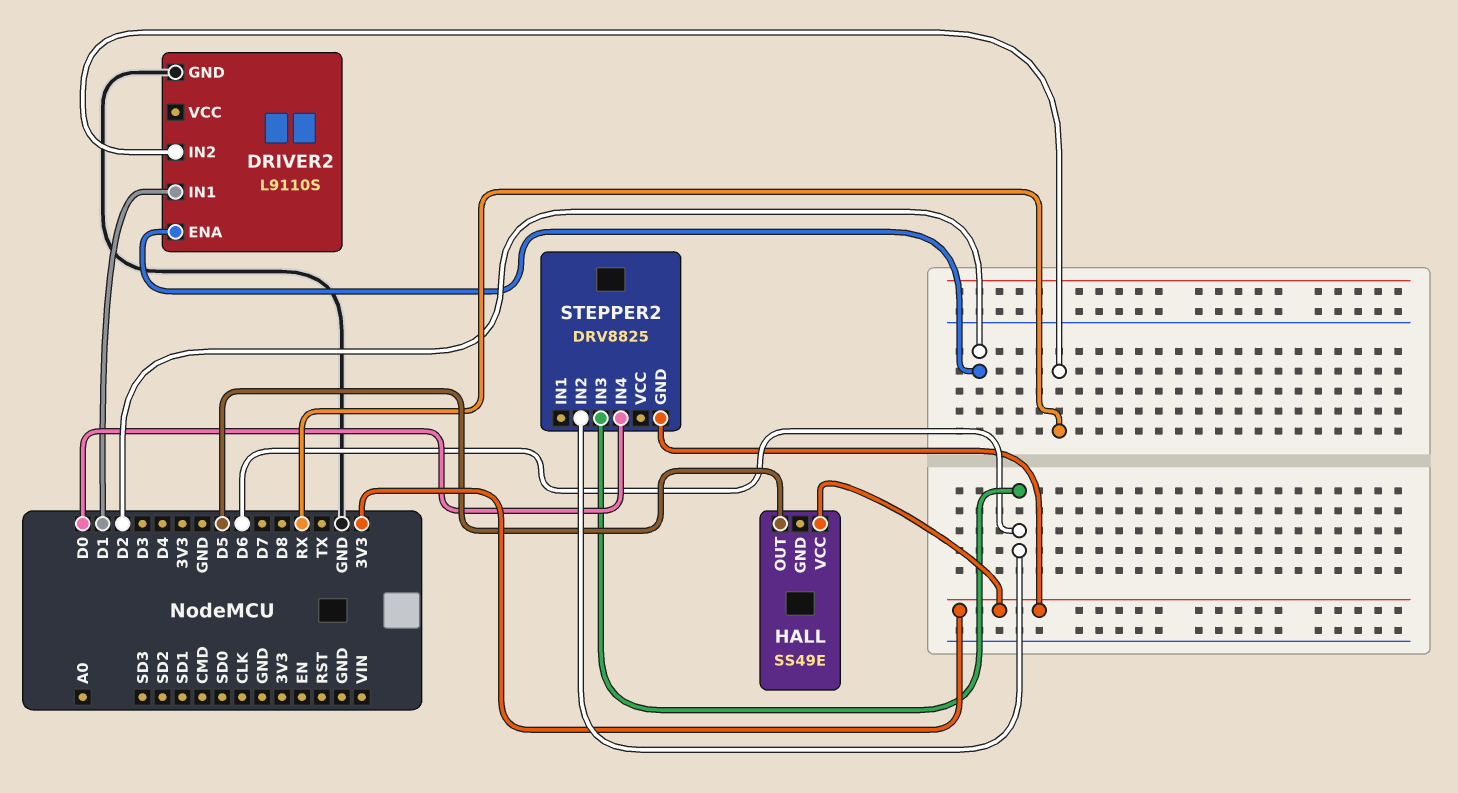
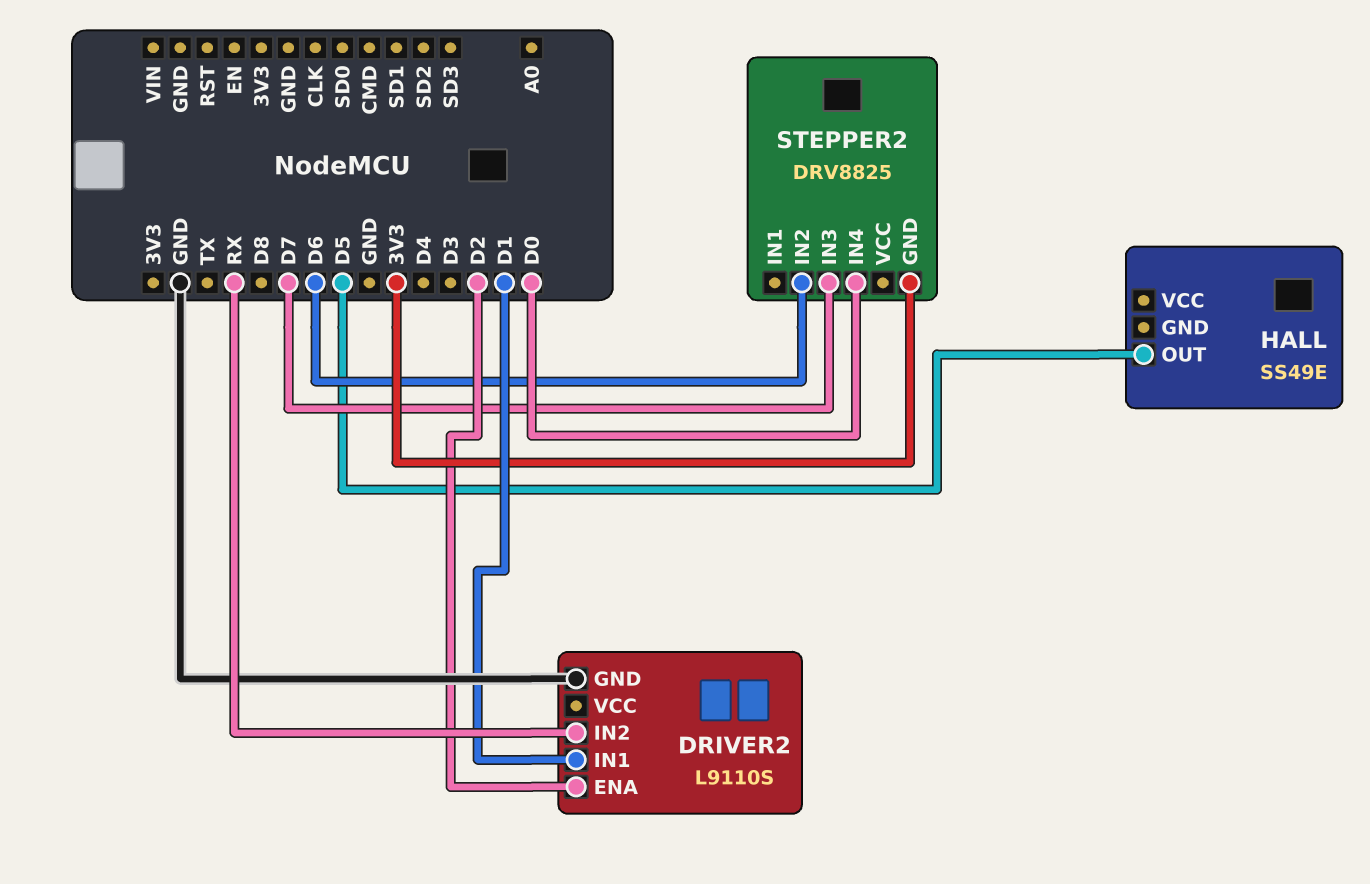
HALL pin VCC: 3V3 -> none
STEPPER2 pin IN3: D6 -> D7

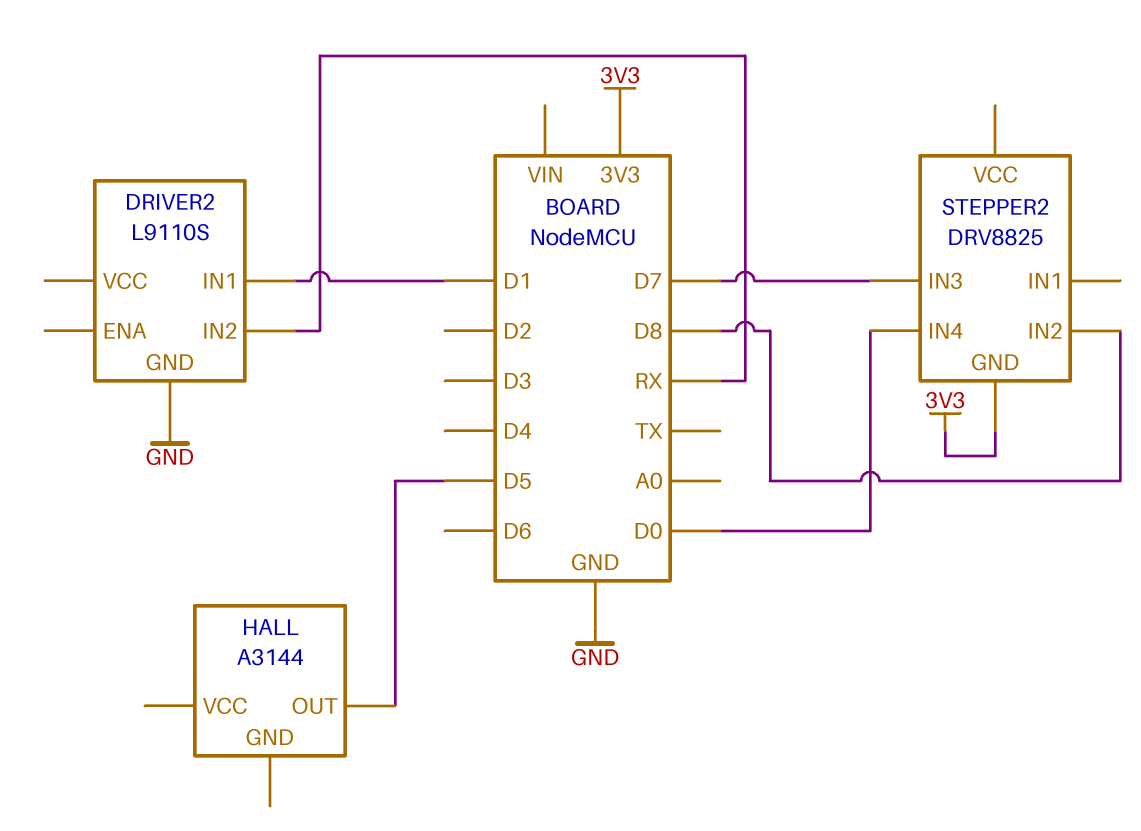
DRIVER2 pin ENA: D2 -> none
HALL: SS49E -> A3144
STEPPER2 pin IN2: D6 -> D8

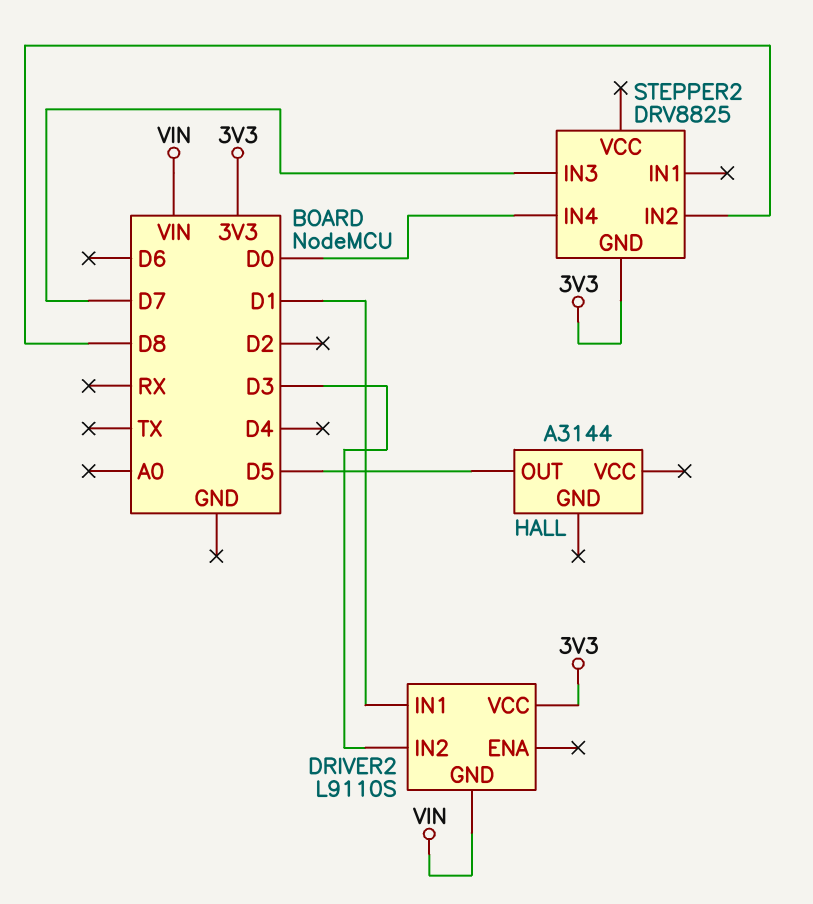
DRIVER2 pin GND: GND -> VIN
DRIVER2 pin IN2: RX -> D3
DRIVER2 pin VCC: none -> 3V3

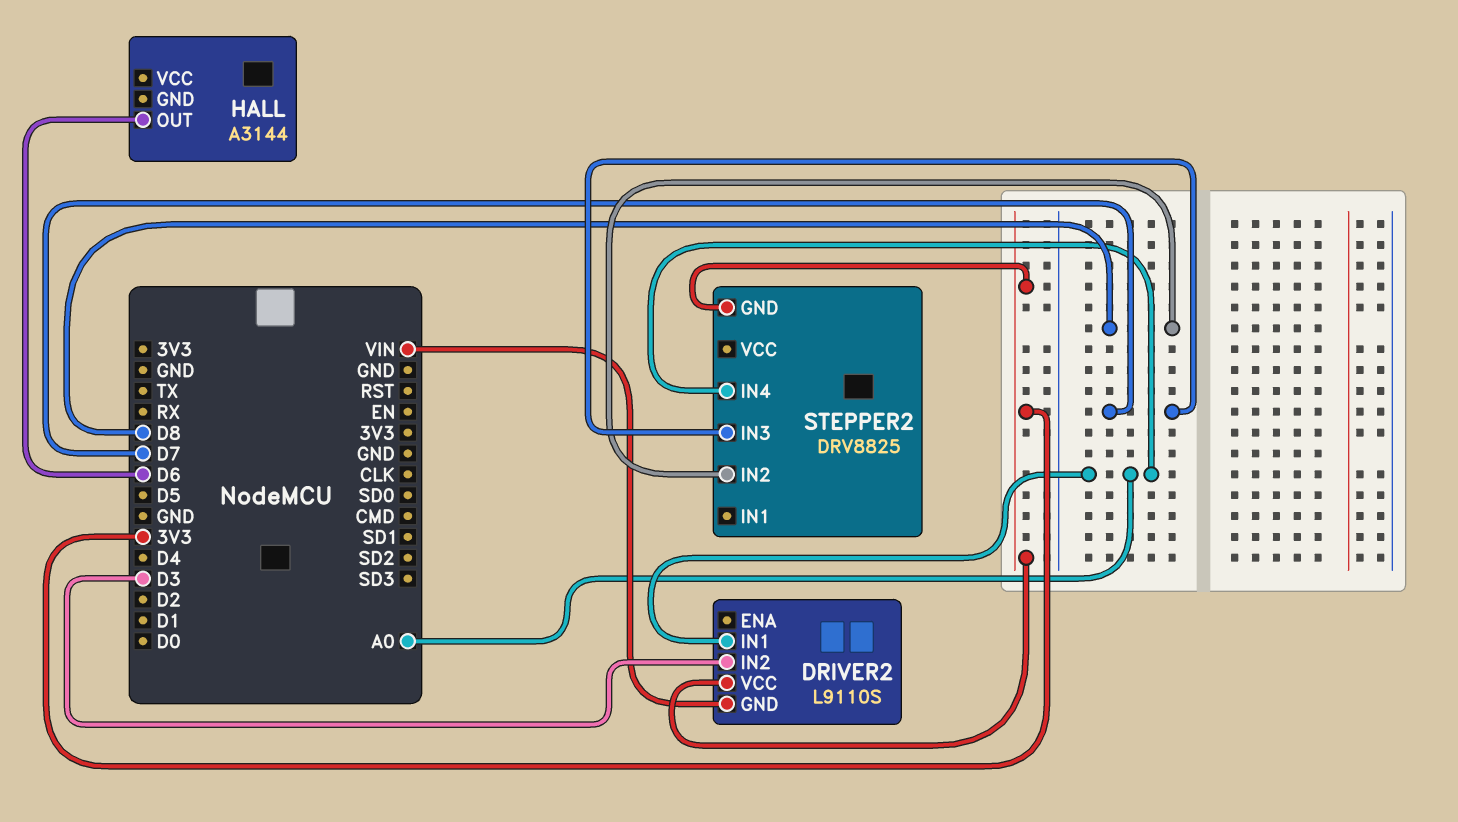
DRIVER2 pin IN1: D1 -> A0
HALL pin OUT: D5 -> D6
STEPPER2 pin IN4: D0 -> A0

